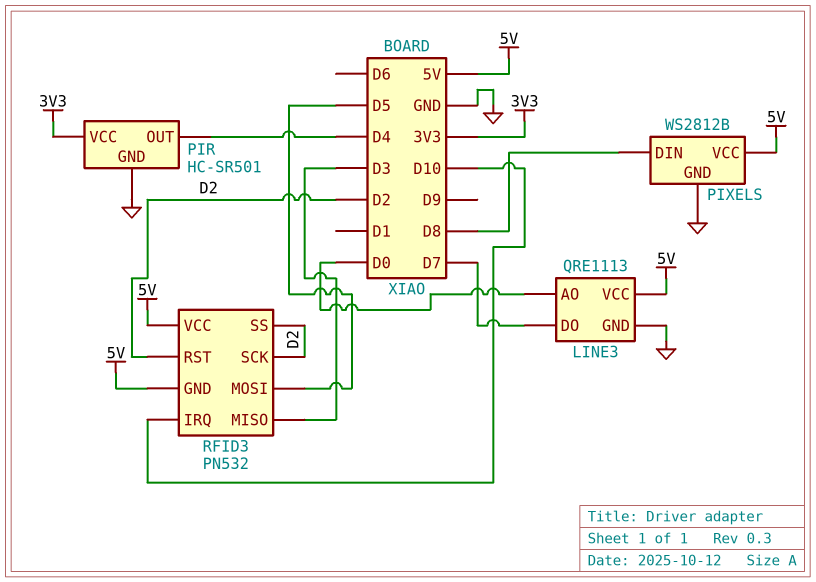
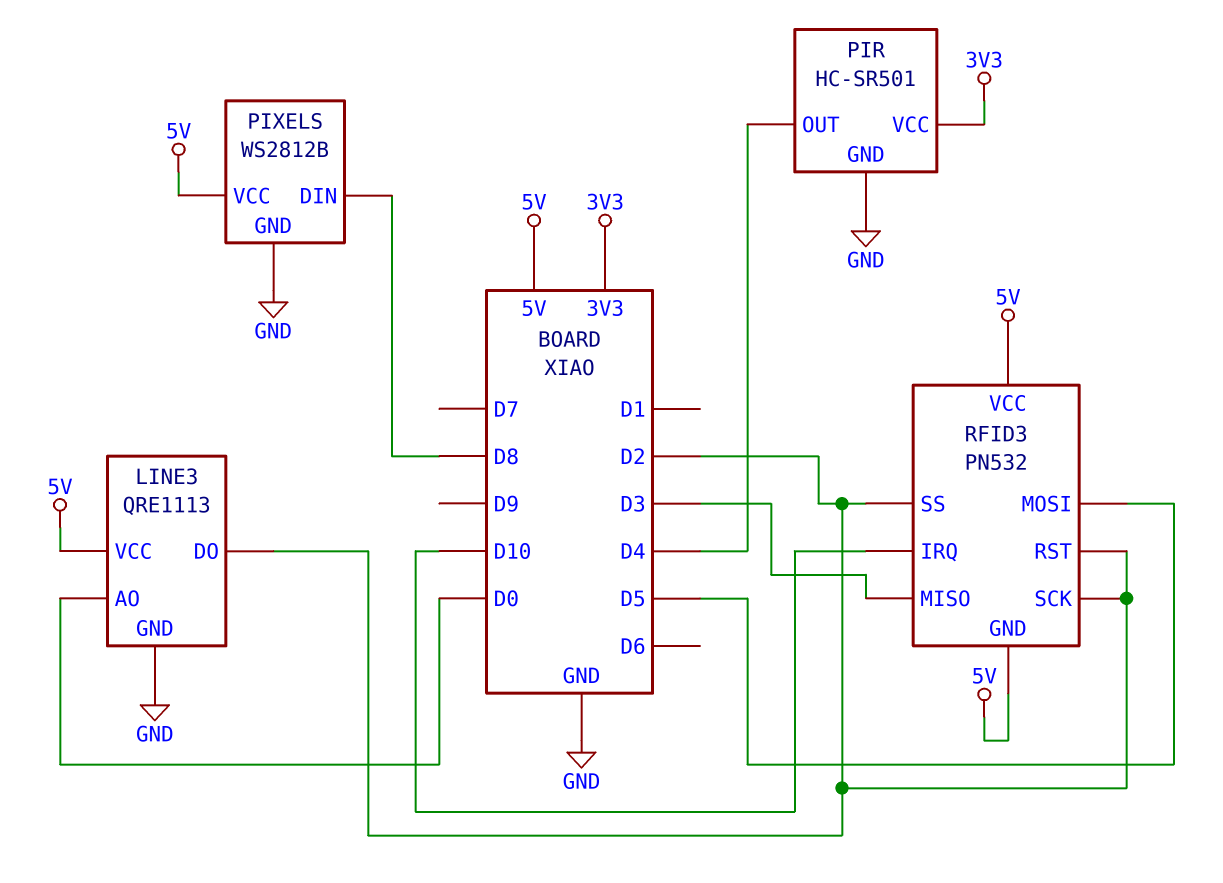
LINE3 pin DO: D7 -> D2

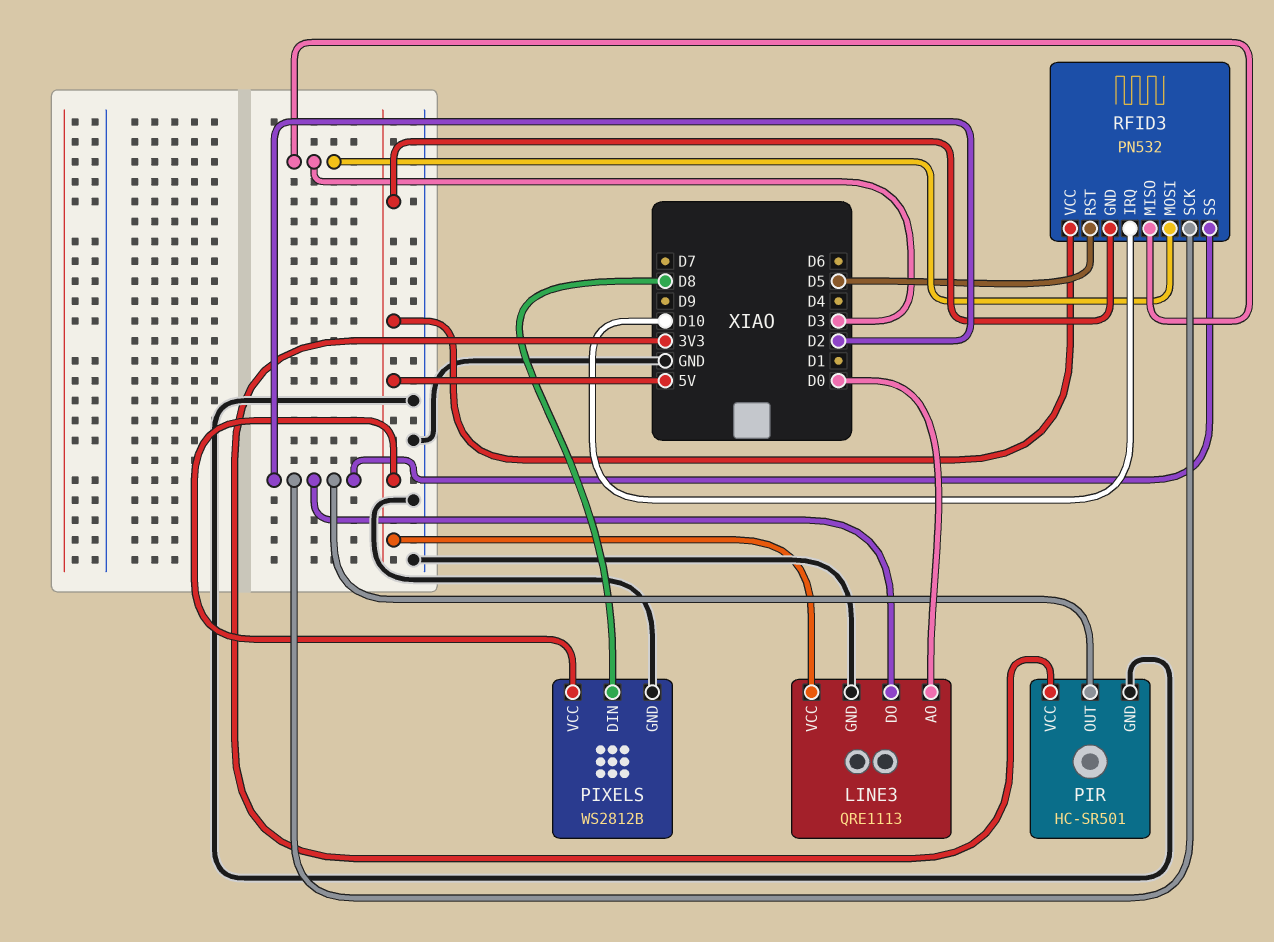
PIR pin OUT: D4 -> D2
RFID3 pin MOSI: D5 -> D3
RFID3 pin RST: D2 -> D5

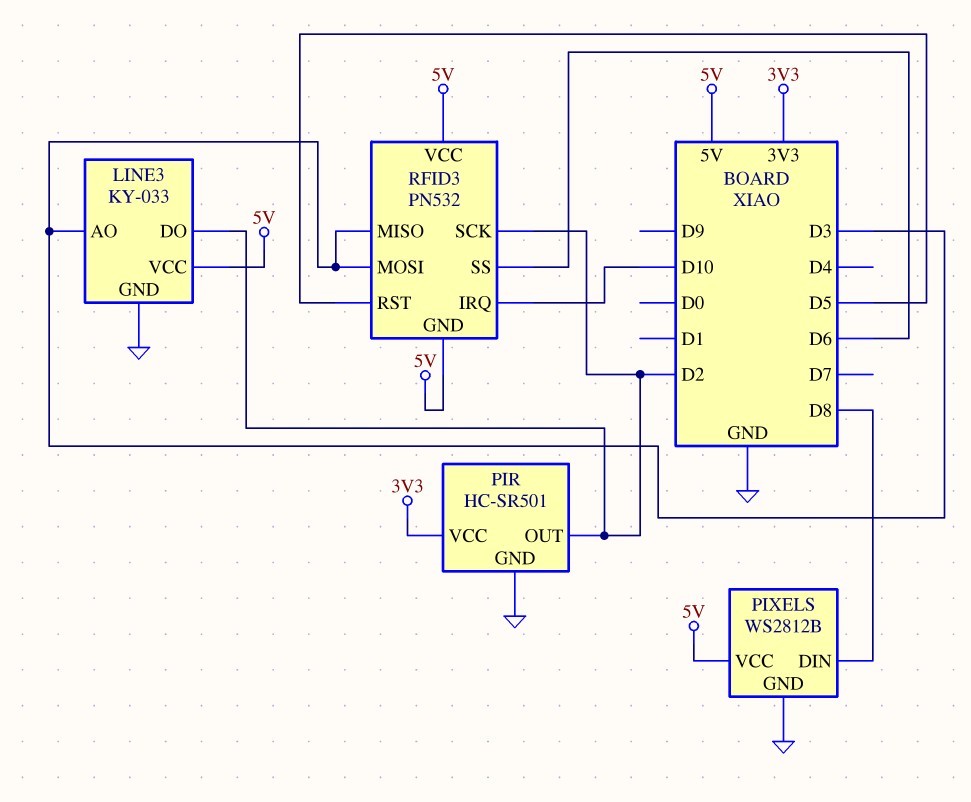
LINE3: QRE1113 -> KY-033
LINE3 pin AO: D0 -> D3
RFID3 pin SS: D2 -> D6

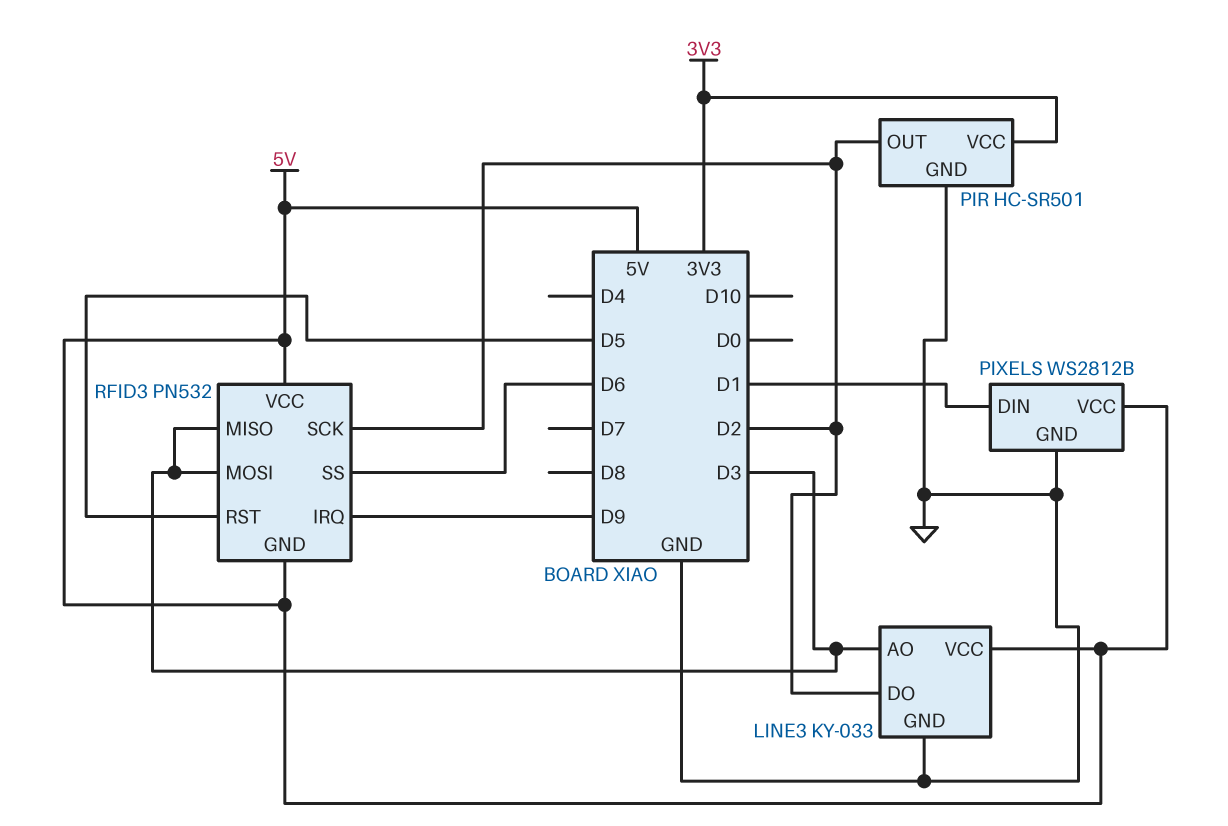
PIXELS pin DIN: D8 -> D1
RFID3 pin IRQ: D10 -> D9

